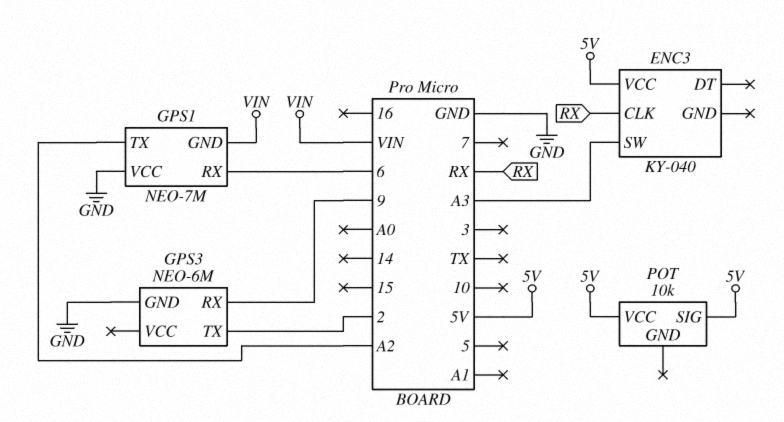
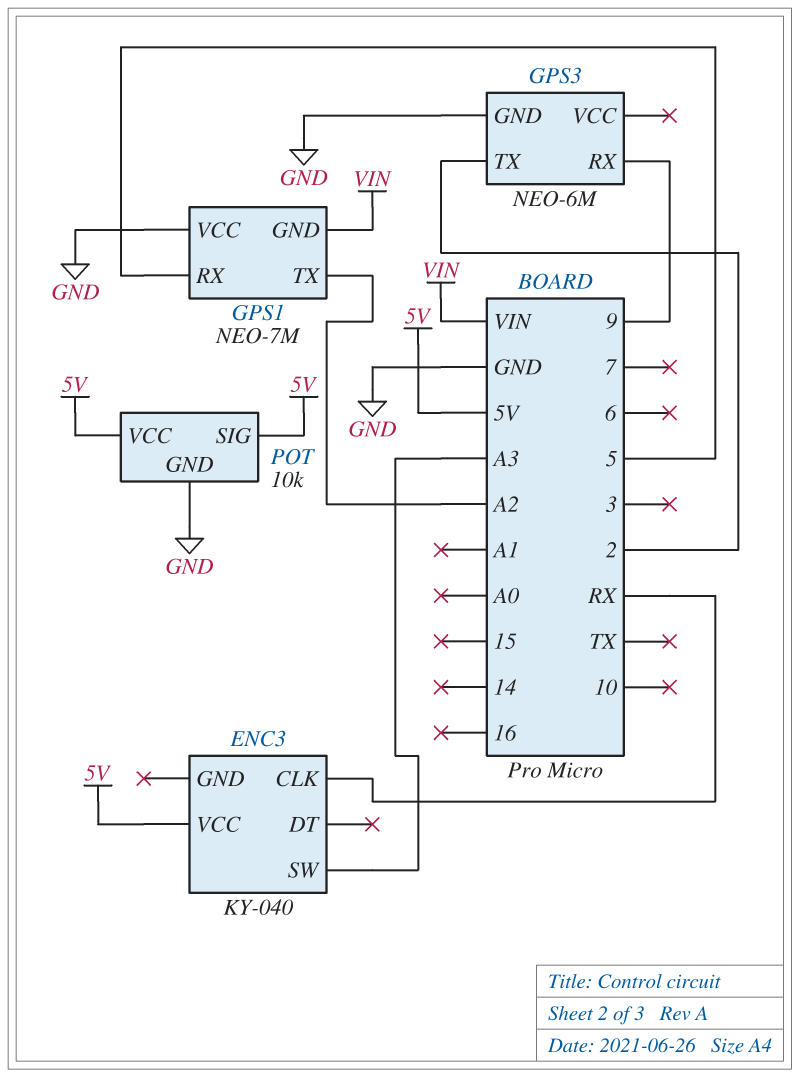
GPS1 pin RX: 6 -> 5
POT pin GND: none -> GND

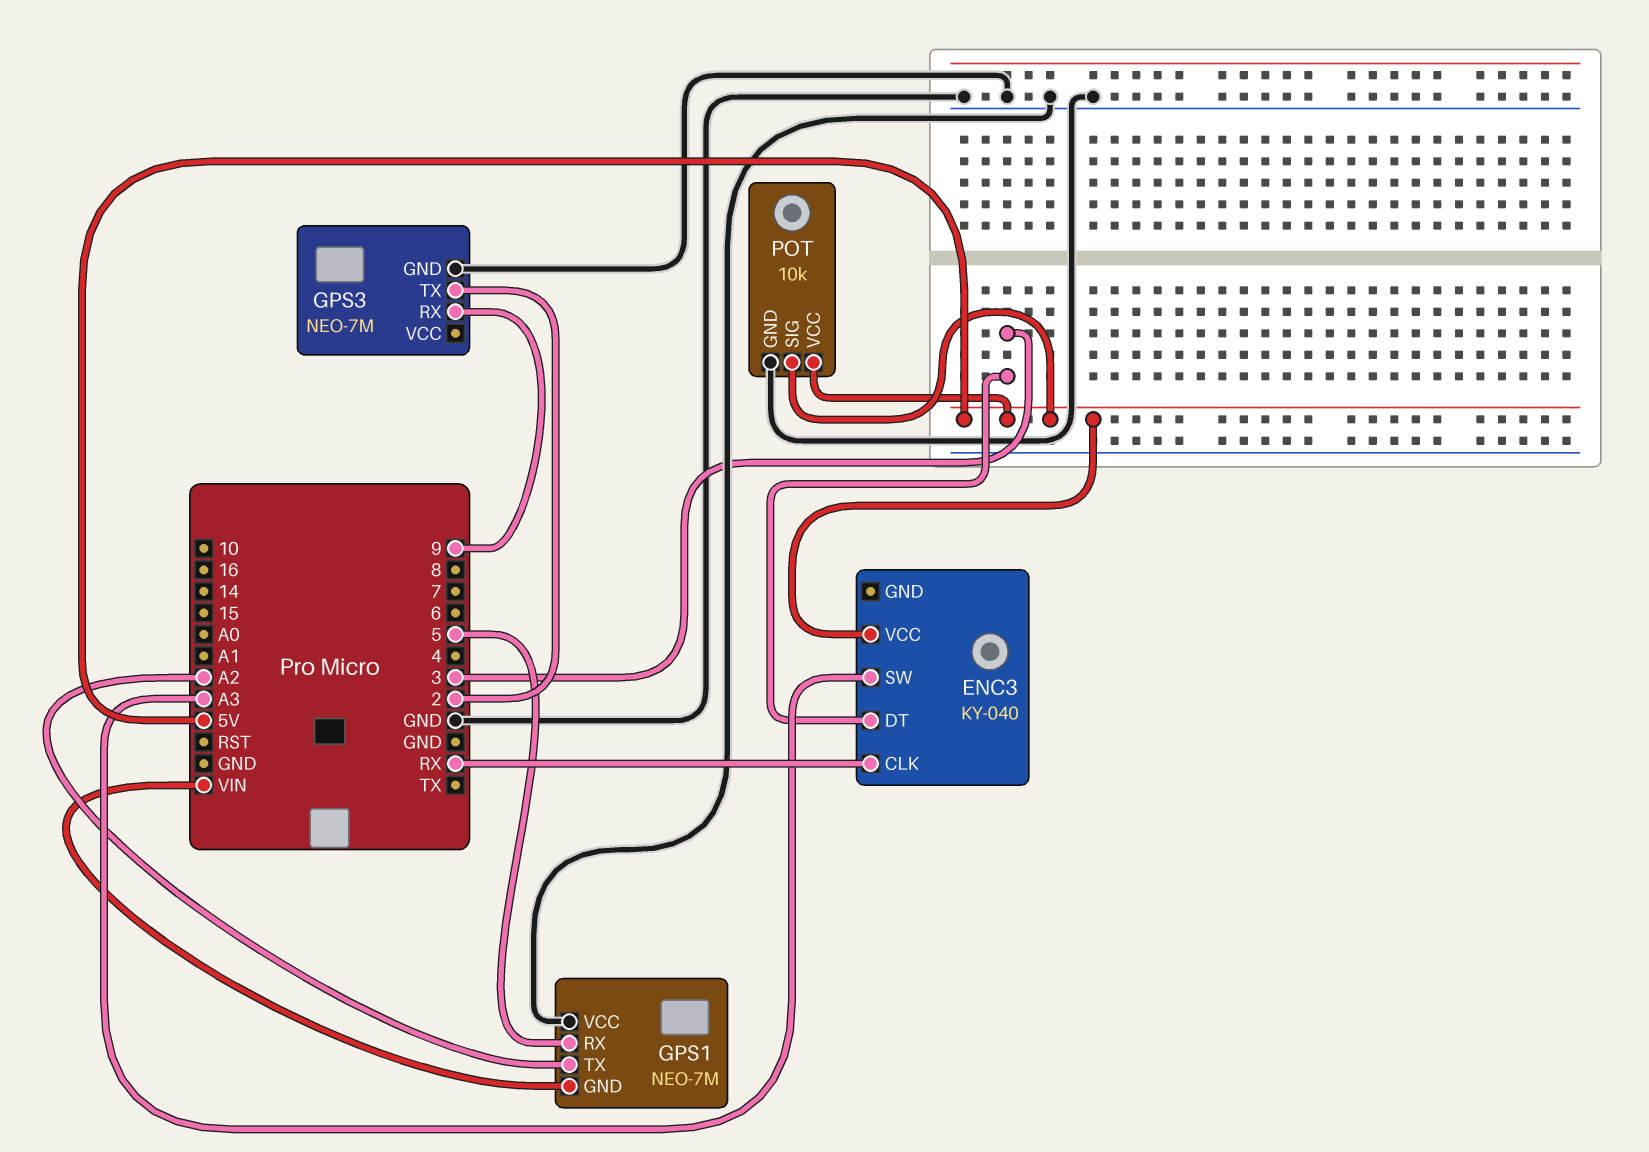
ENC3 pin DT: none -> 3
GPS3: NEO-6M -> NEO-7M

